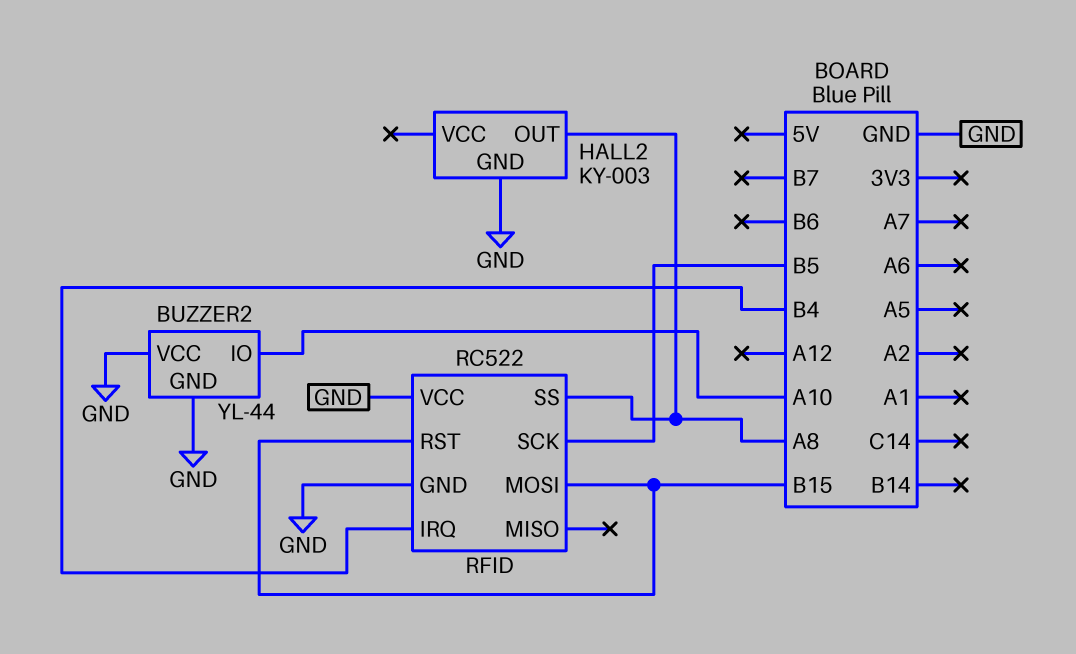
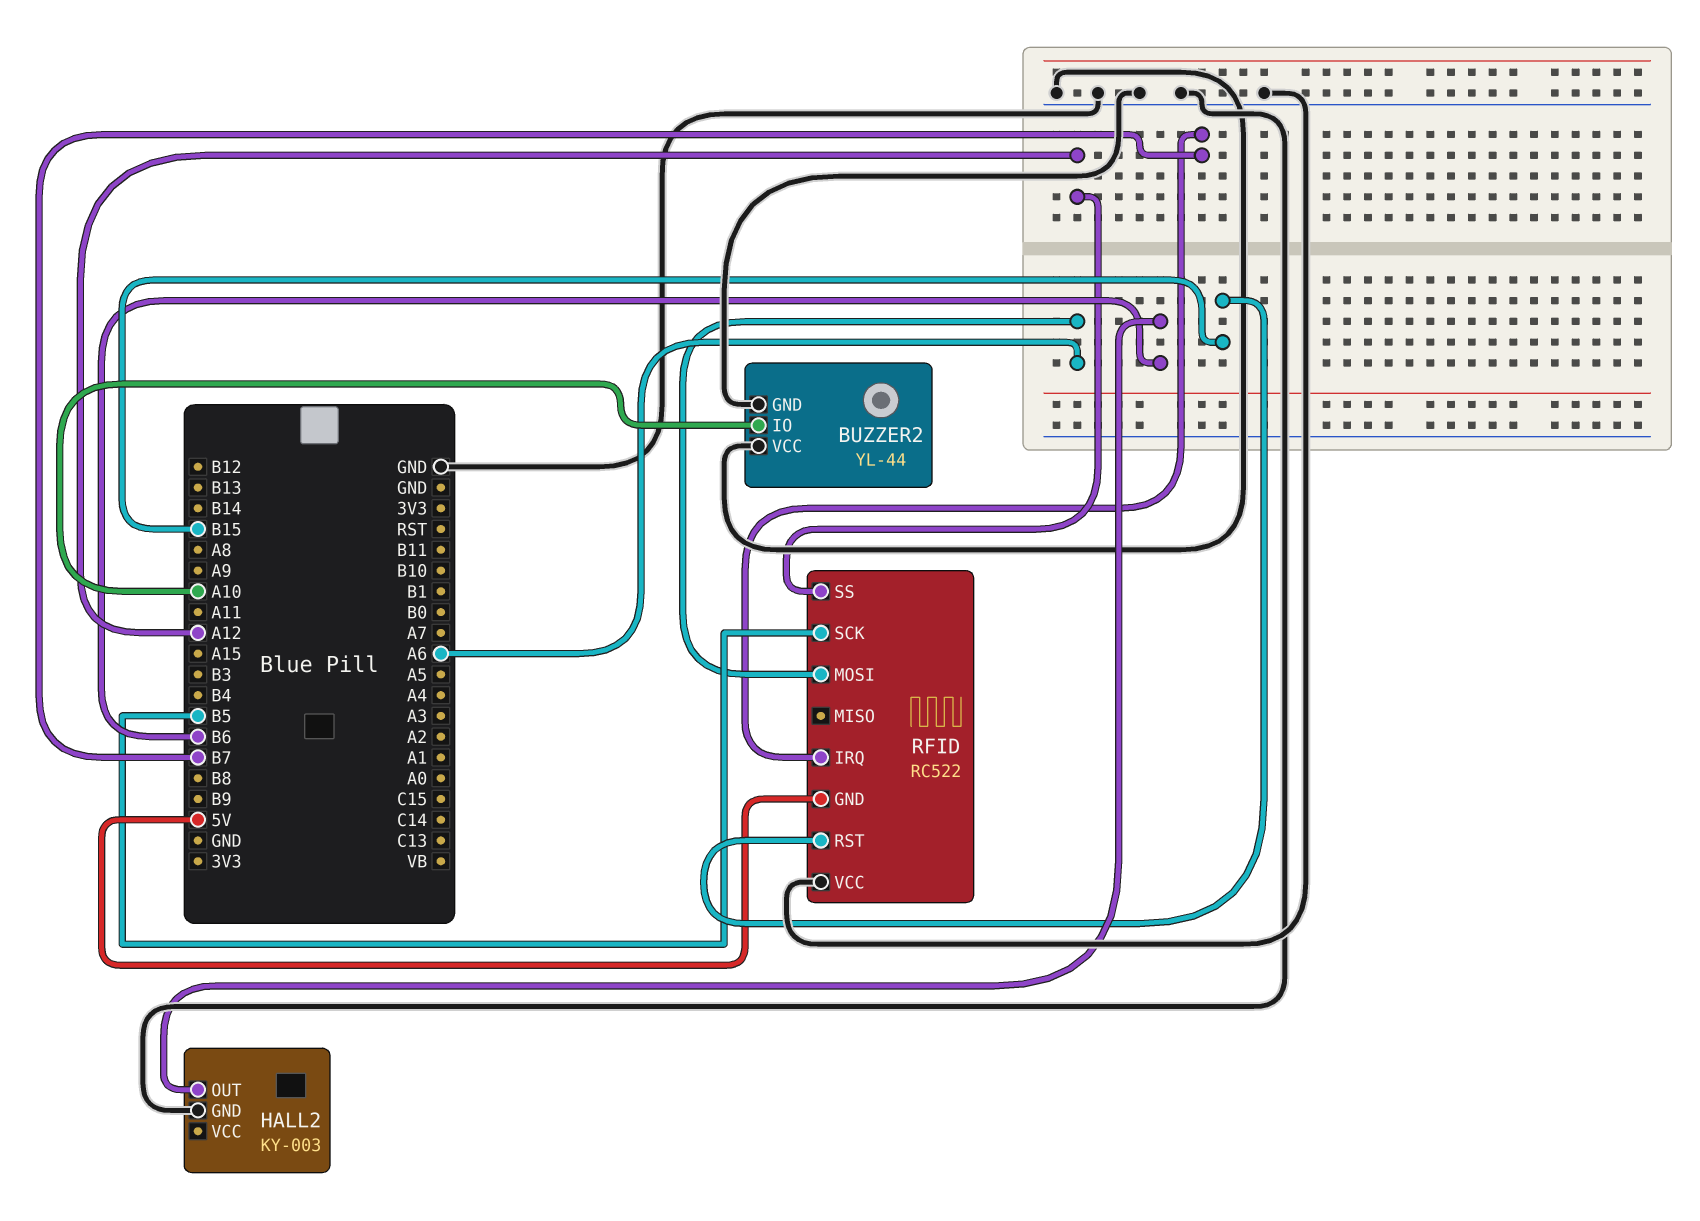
HALL2 pin OUT: A8 -> B6
RFID pin GND: GND -> 5V
RFID pin IRQ: B4 -> B7
RFID pin MOSI: B15 -> A6
RFID pin SS: A8 -> A12

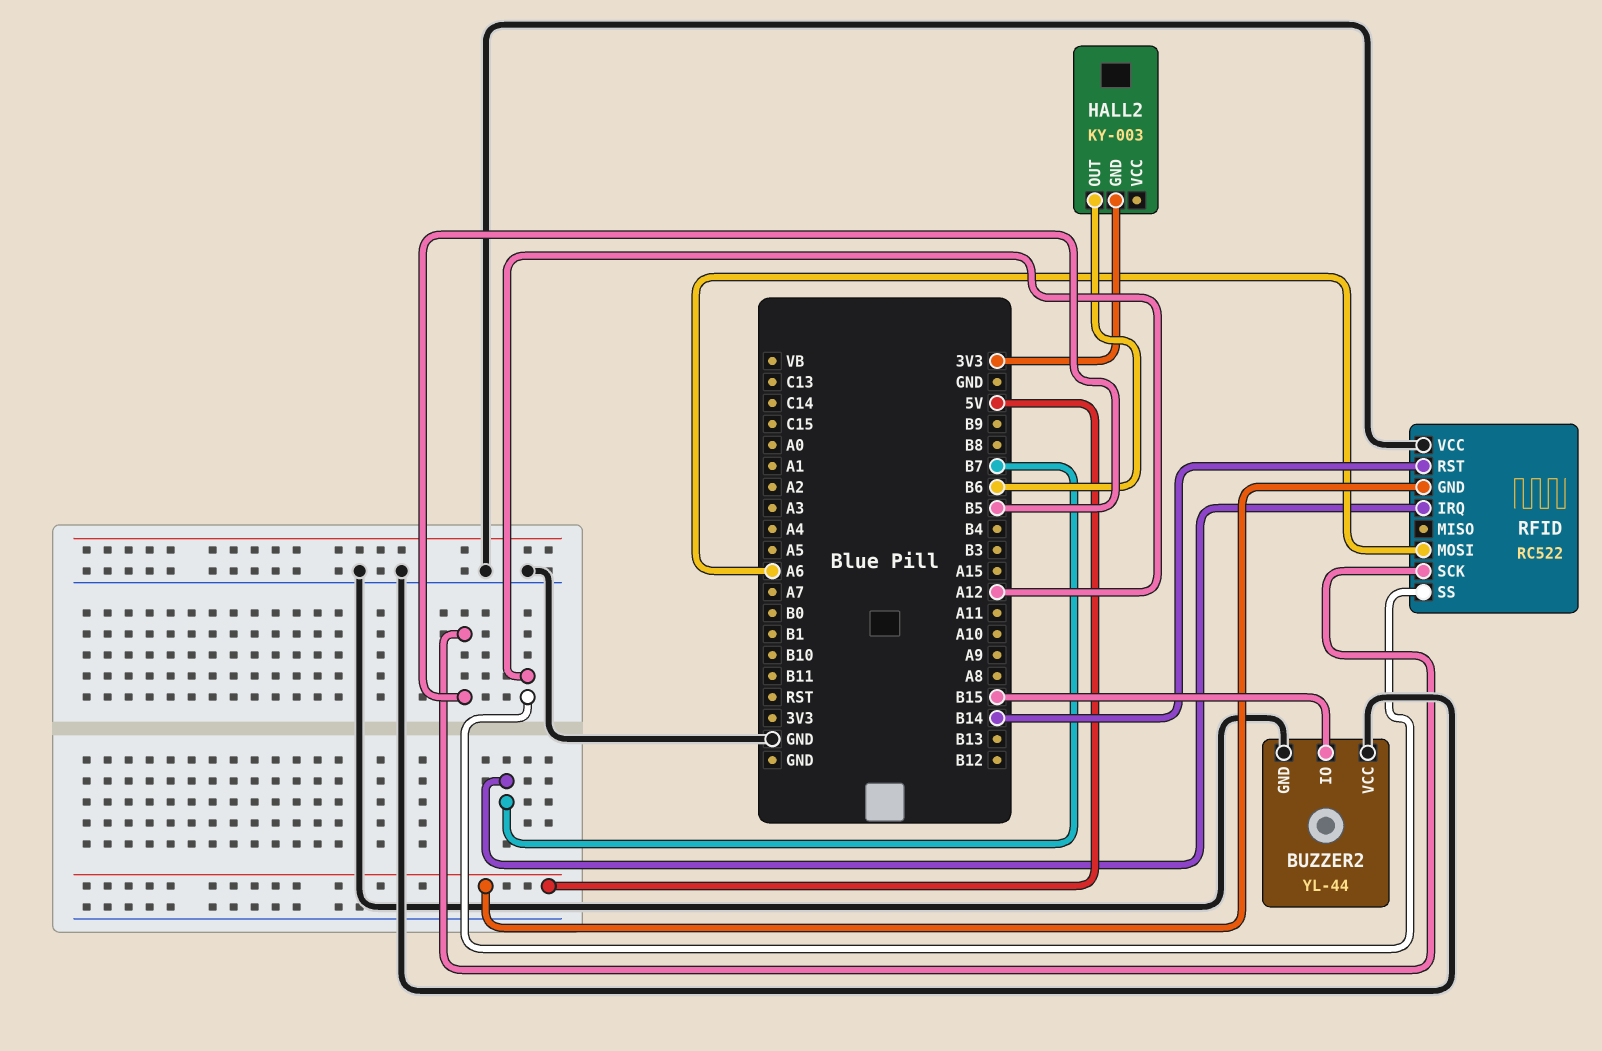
BUZZER2 pin IO: A10 -> B15
HALL2 pin GND: GND -> 3V3
RFID pin RST: B15 -> B14

